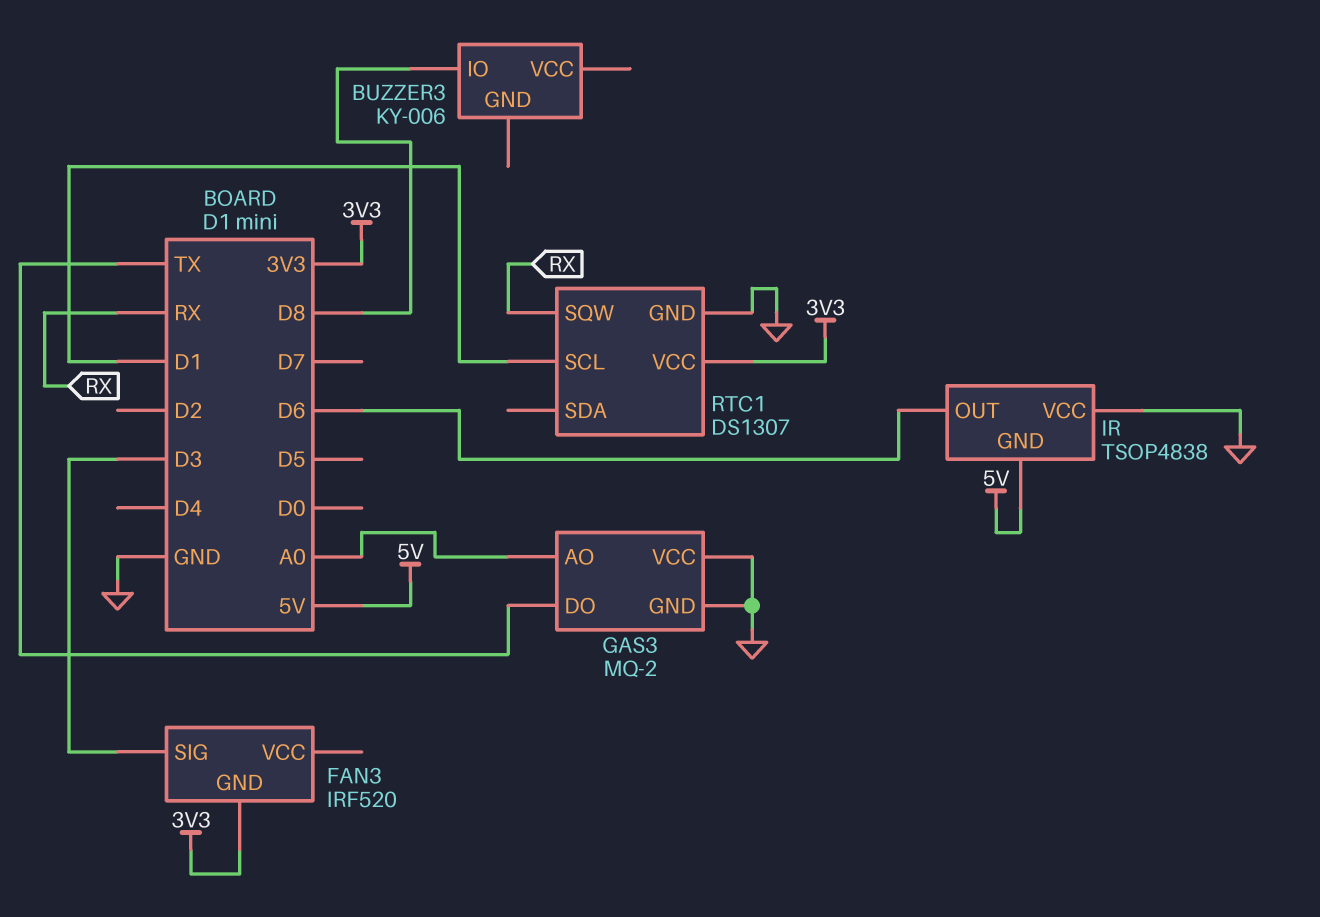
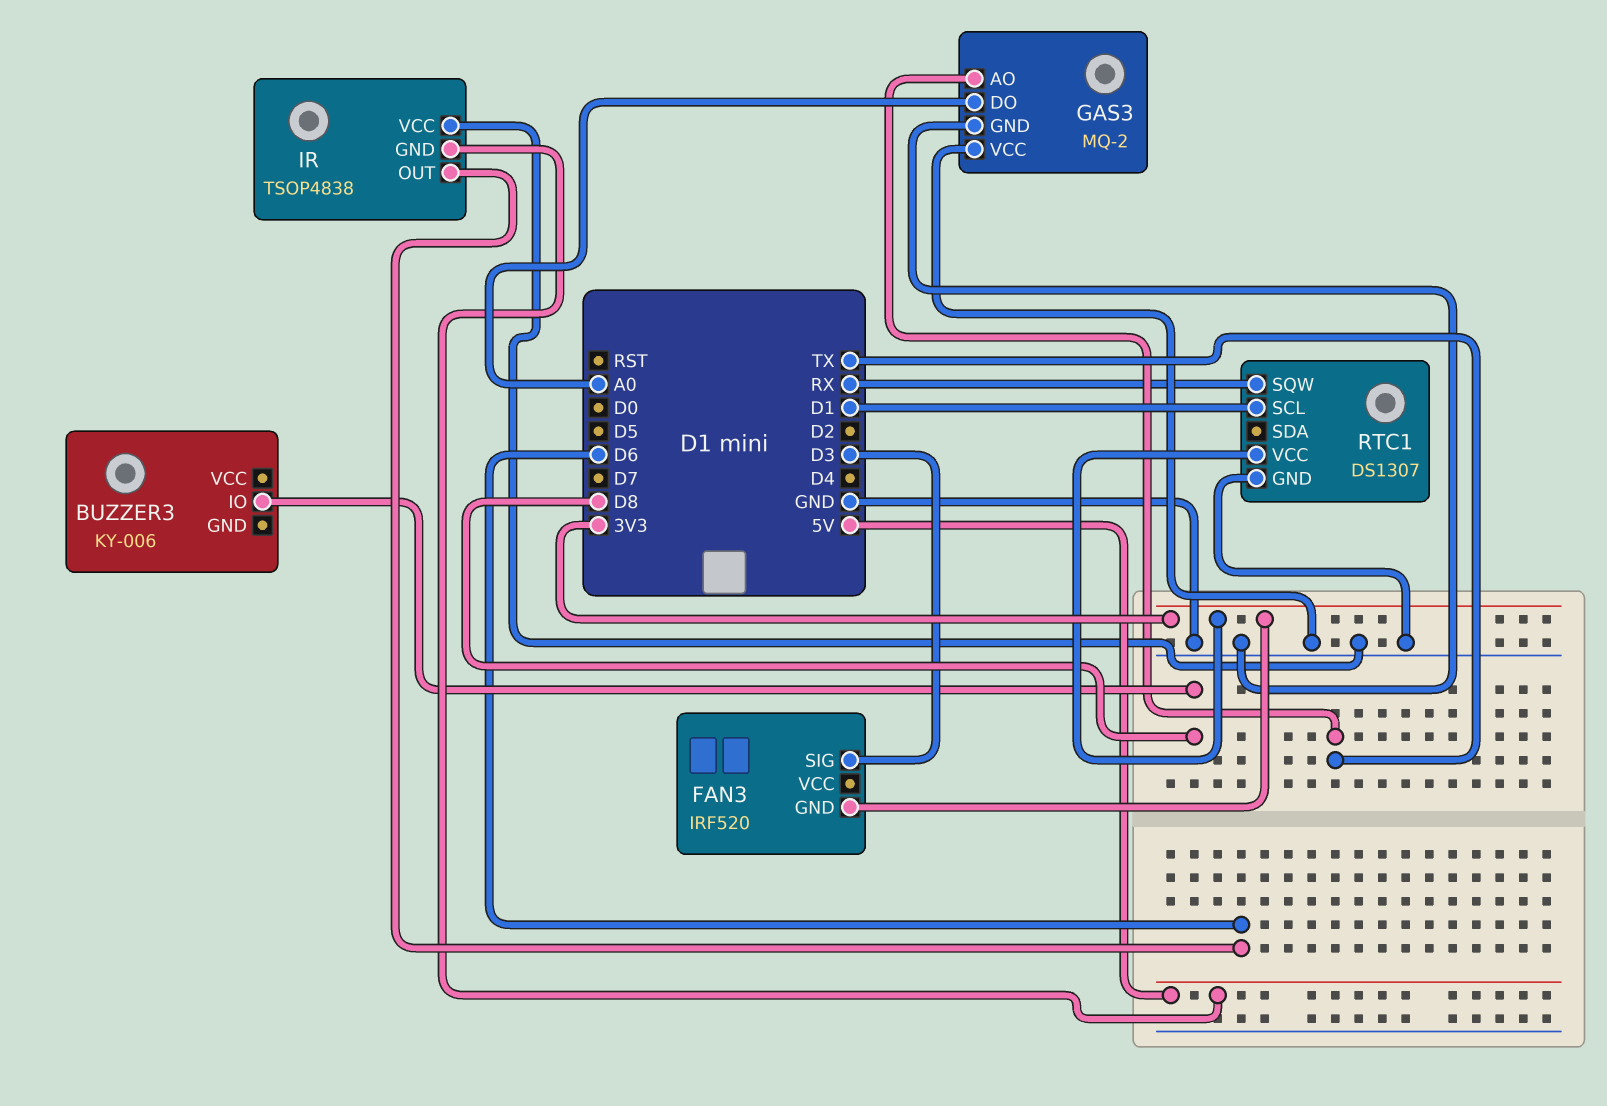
GAS3 pin AO: A0 -> TX
GAS3 pin DO: TX -> A0

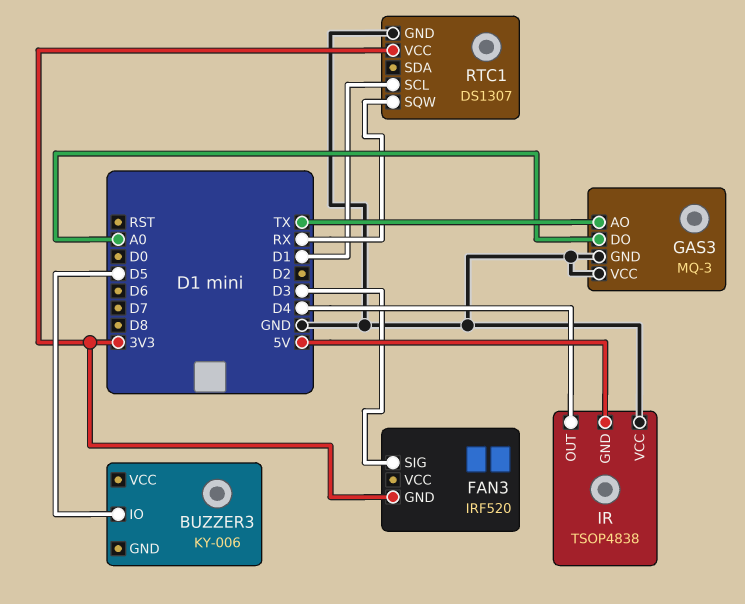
BUZZER3 pin IO: D8 -> D5
GAS3: MQ-2 -> MQ-3
IR pin OUT: D6 -> D4

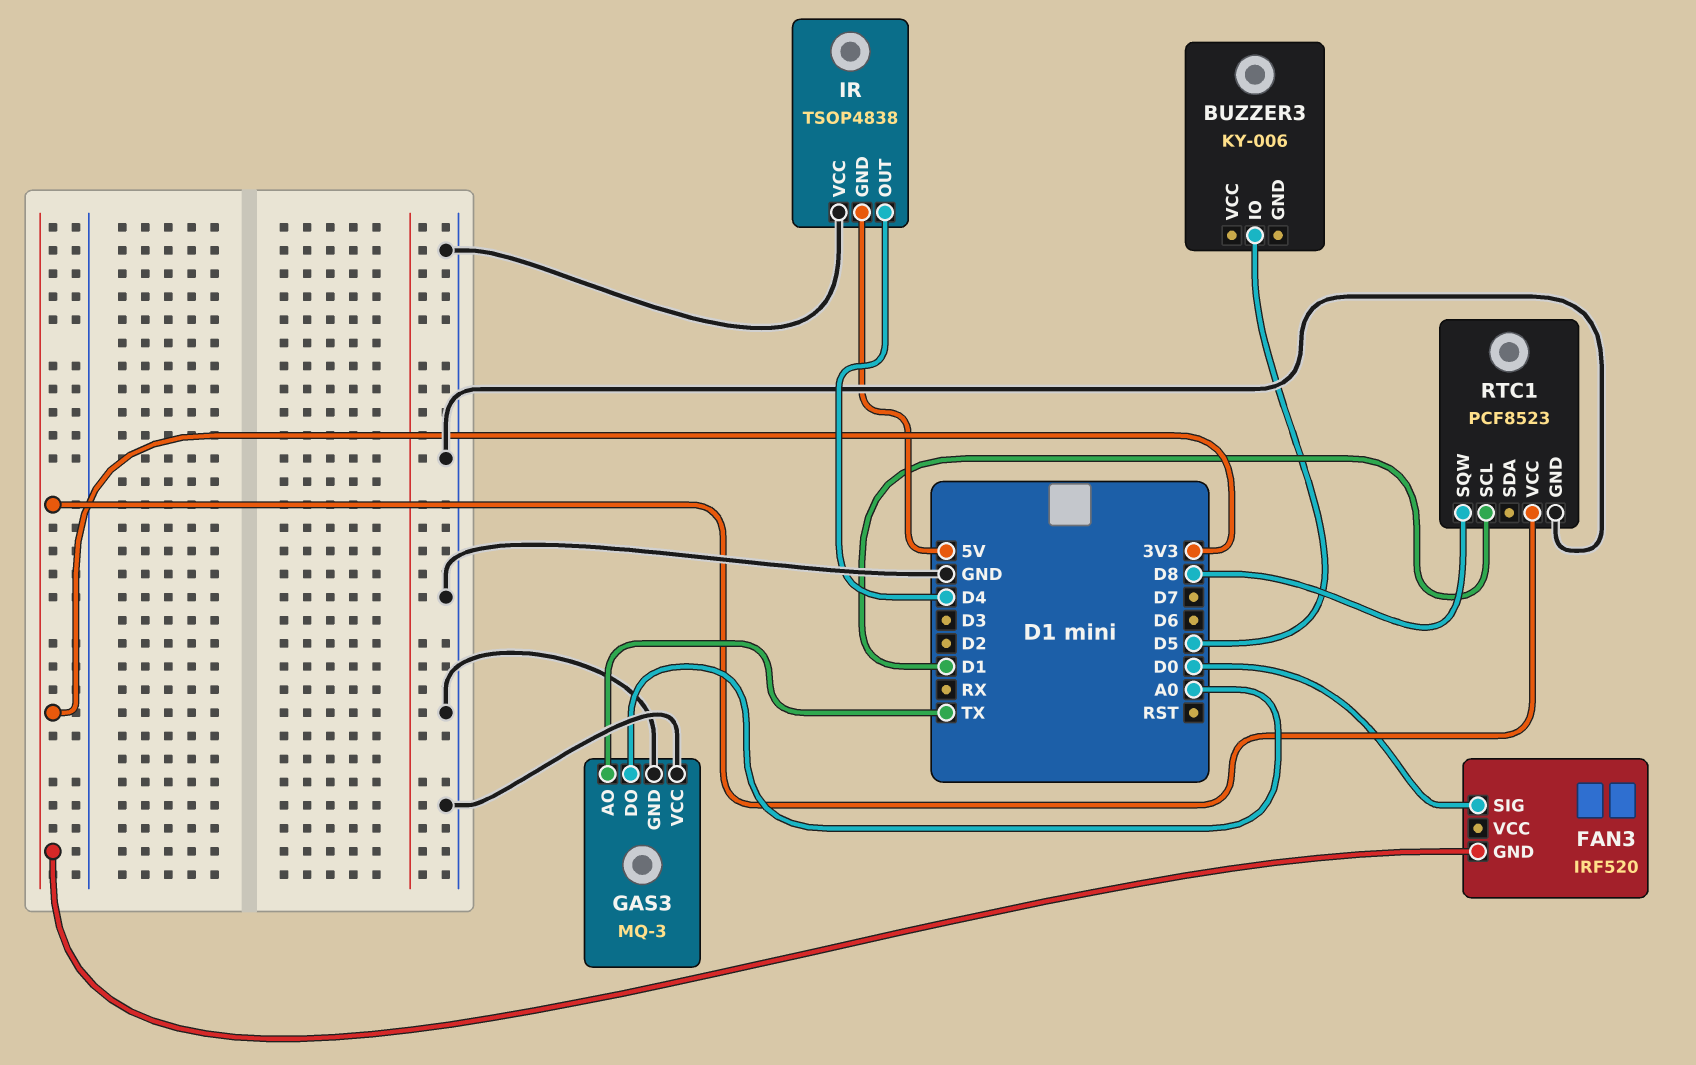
FAN3 pin SIG: D3 -> D0
RTC1: DS1307 -> PCF8523
RTC1 pin SQW: RX -> D8

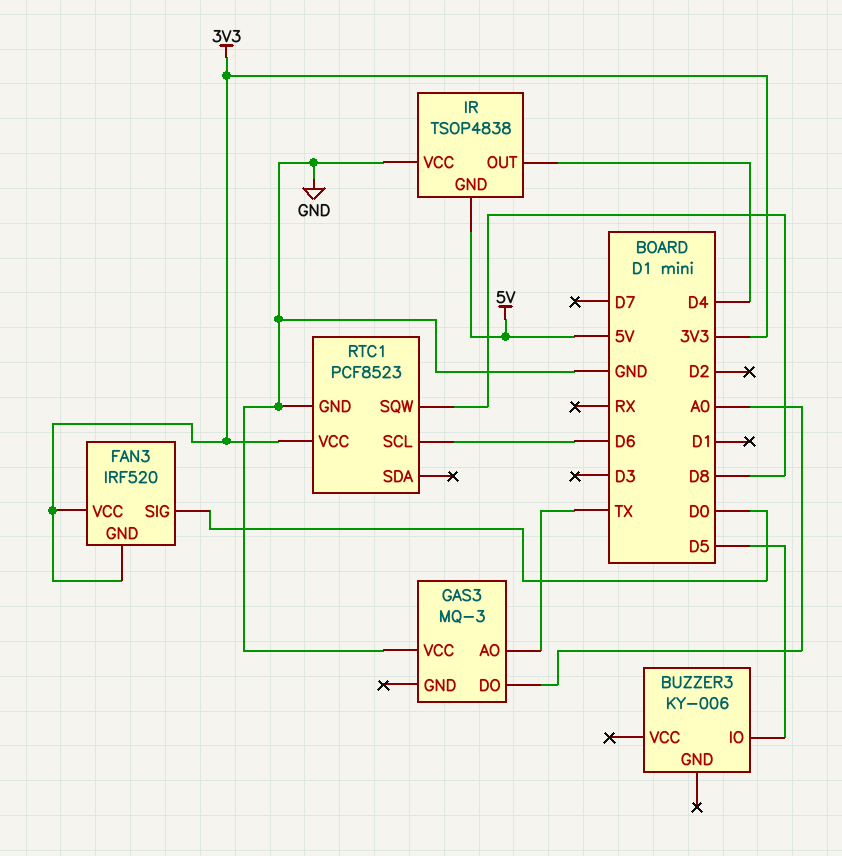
FAN3 pin VCC: none -> 3V3
GAS3 pin GND: GND -> none
RTC1 pin SCL: D1 -> D6

